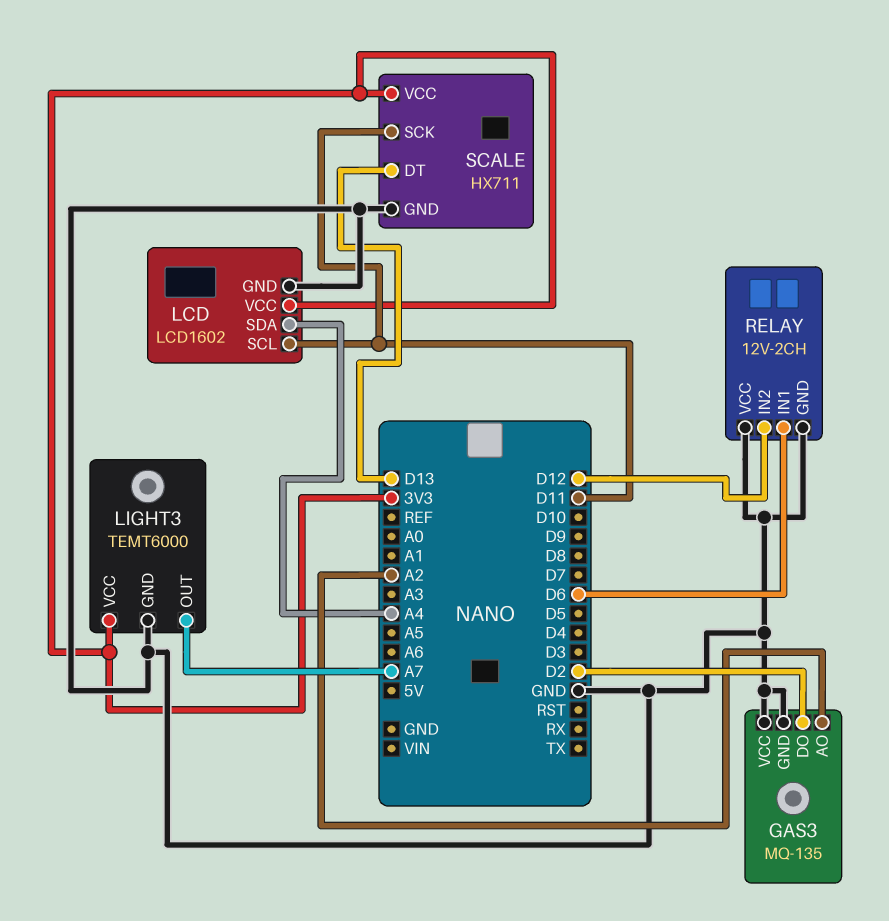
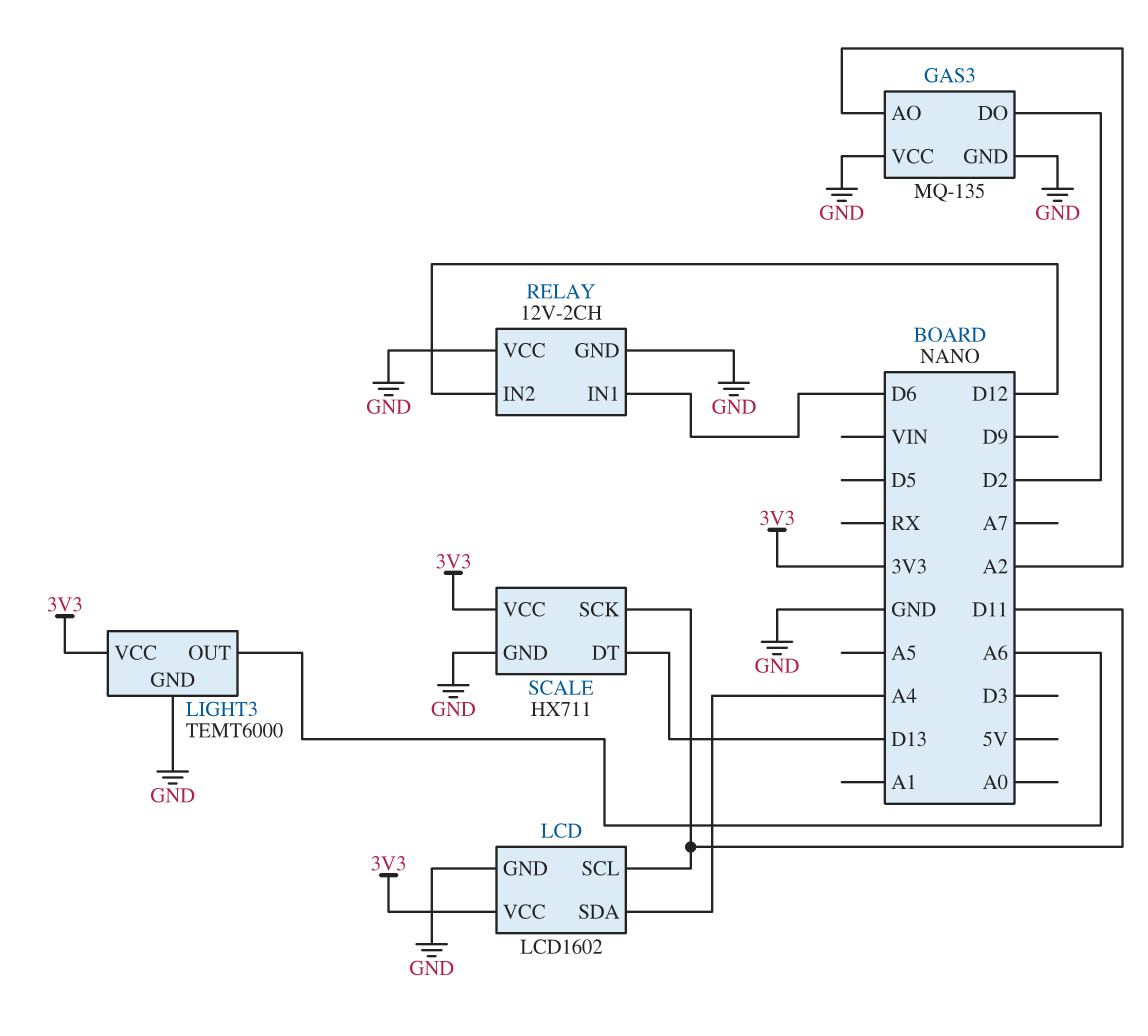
LIGHT3 pin OUT: A7 -> A6

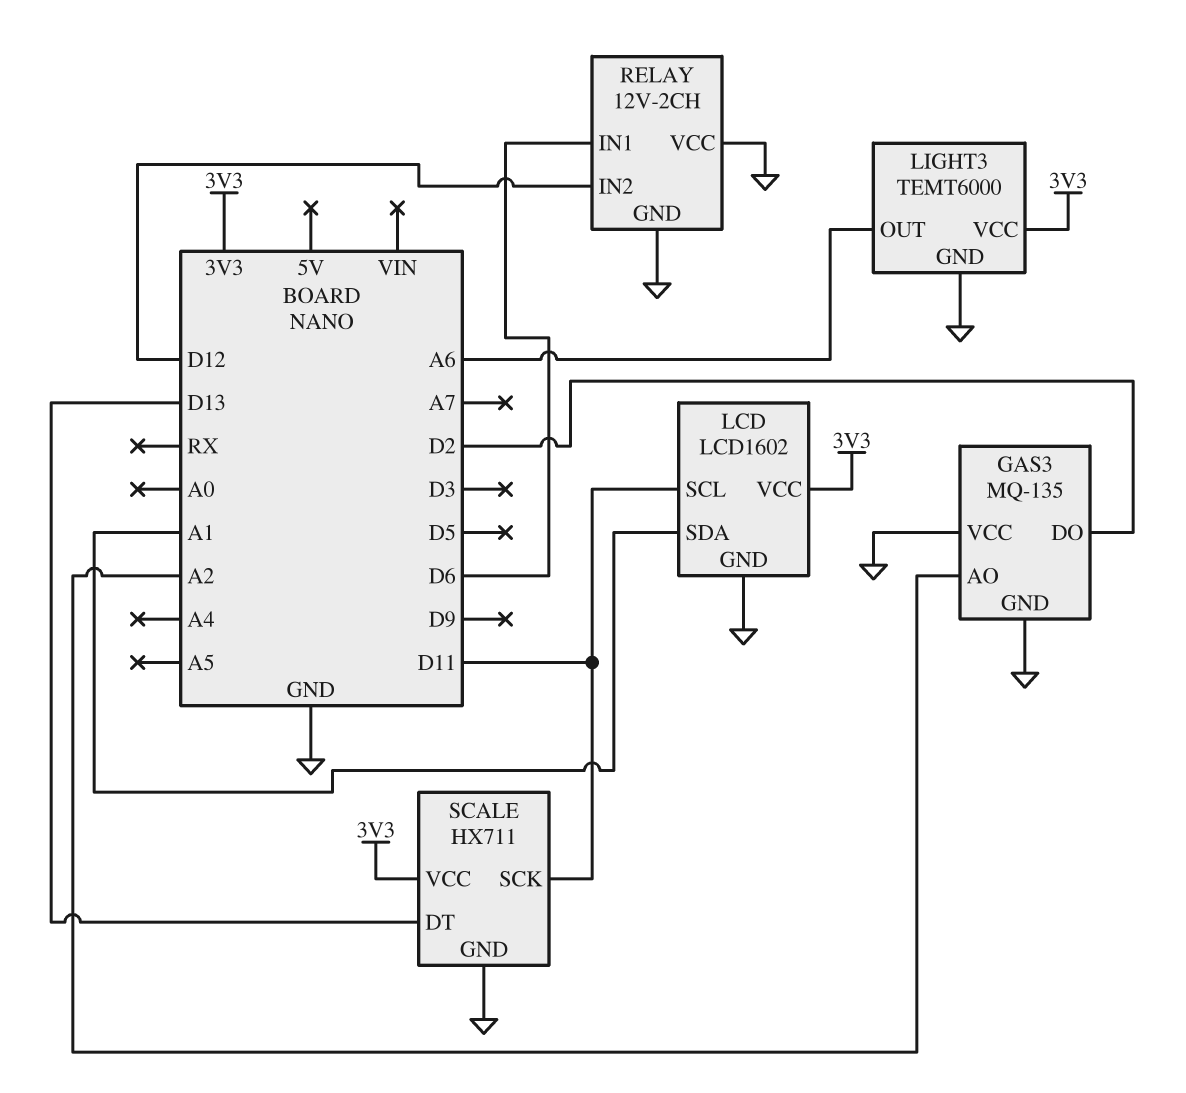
LCD pin SDA: A4 -> A1

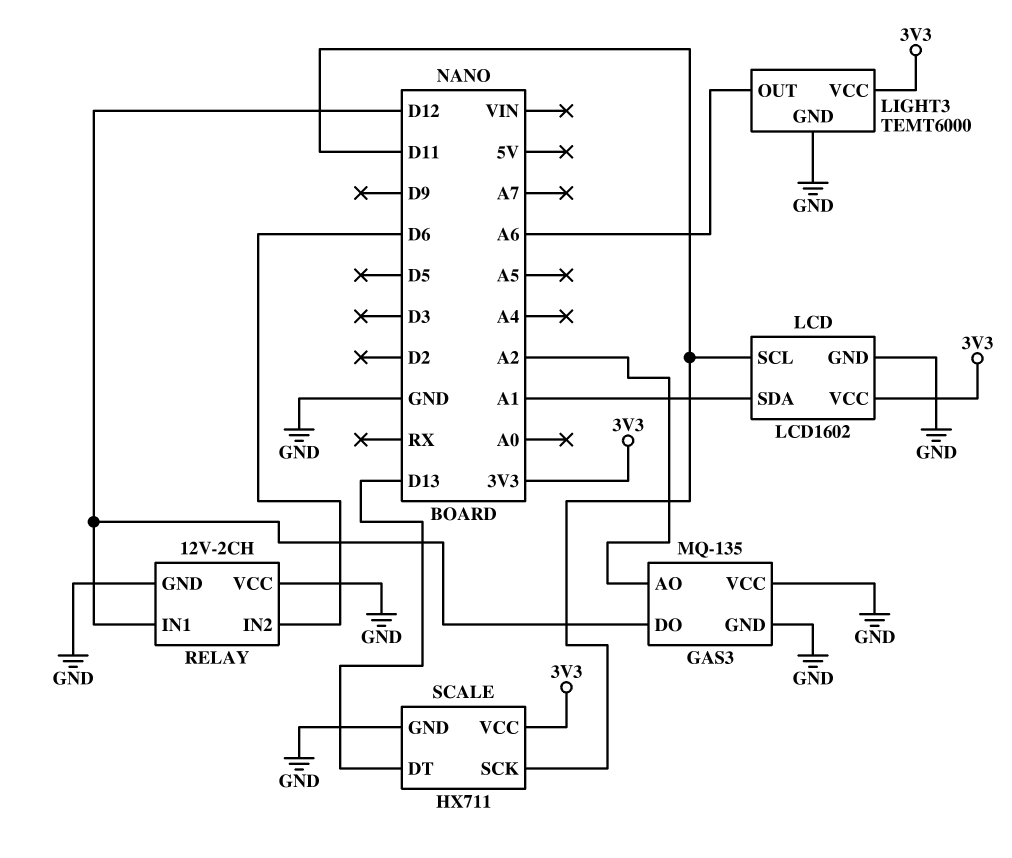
GAS3 pin DO: D2 -> D12
RELAY pin IN1: D6 -> D12
RELAY pin IN2: D12 -> D6

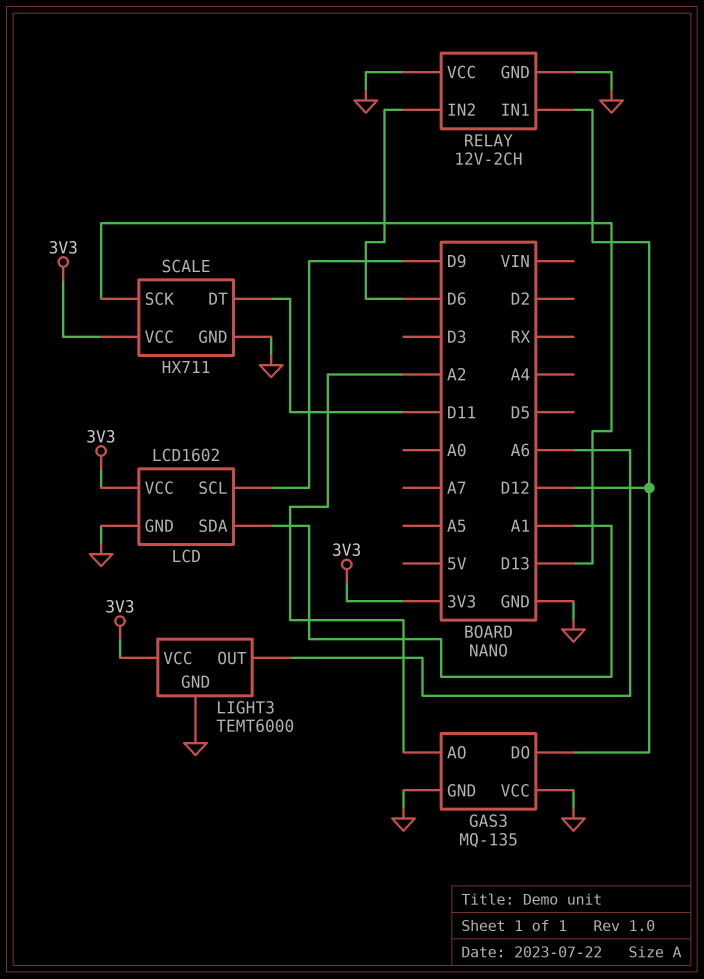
LCD pin SCL: D11 -> D9
SCALE pin DT: D13 -> D11
SCALE pin SCK: D11 -> D13

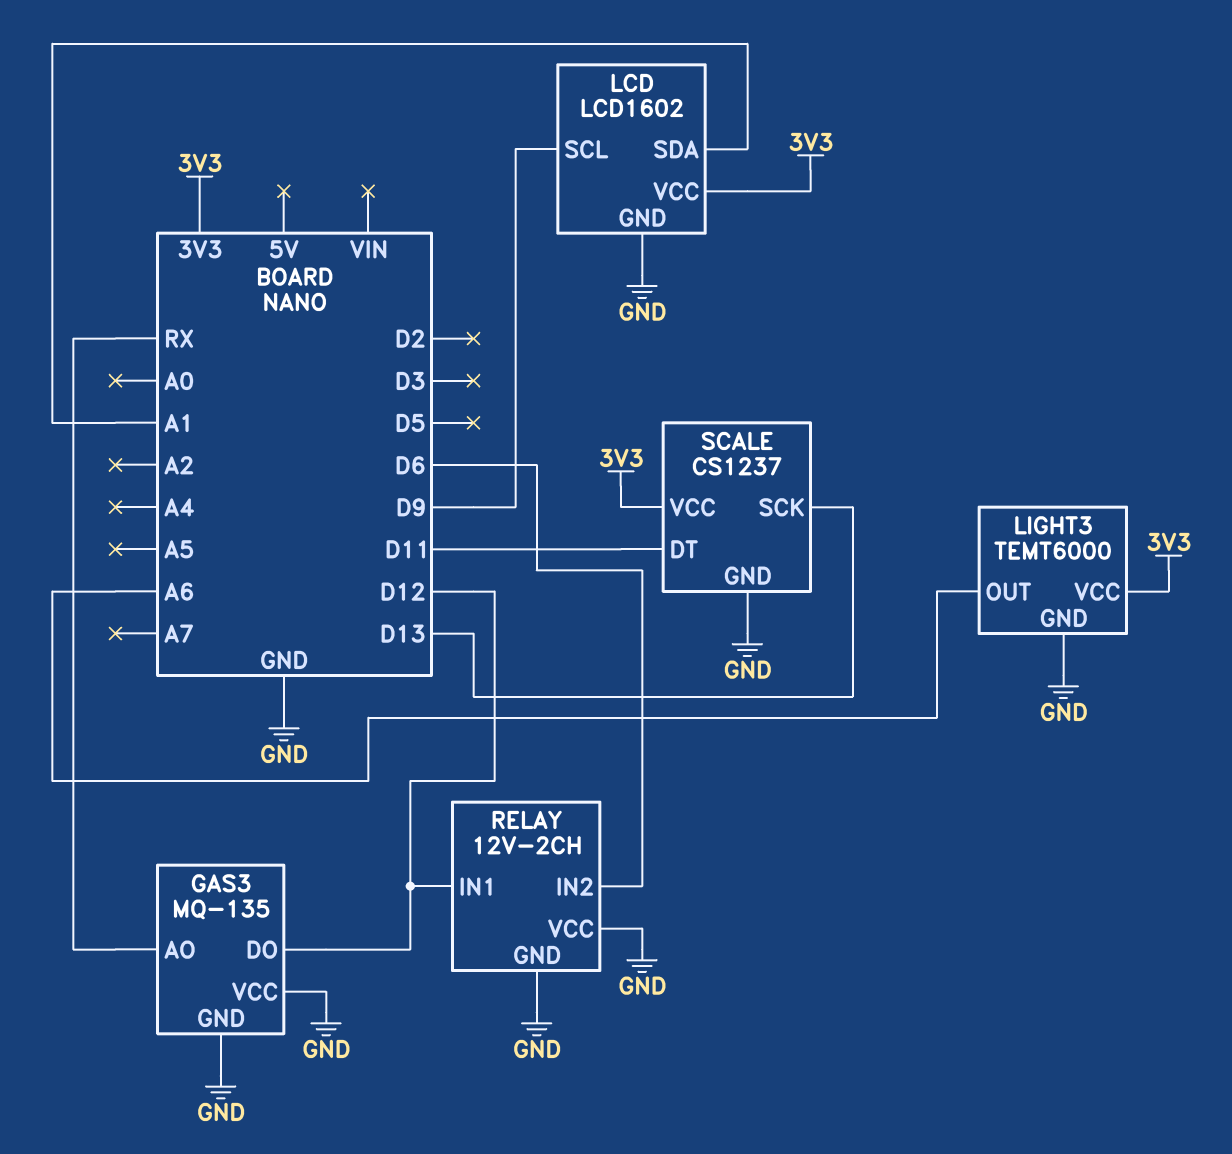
GAS3 pin AO: A2 -> RX
SCALE: HX711 -> CS1237

